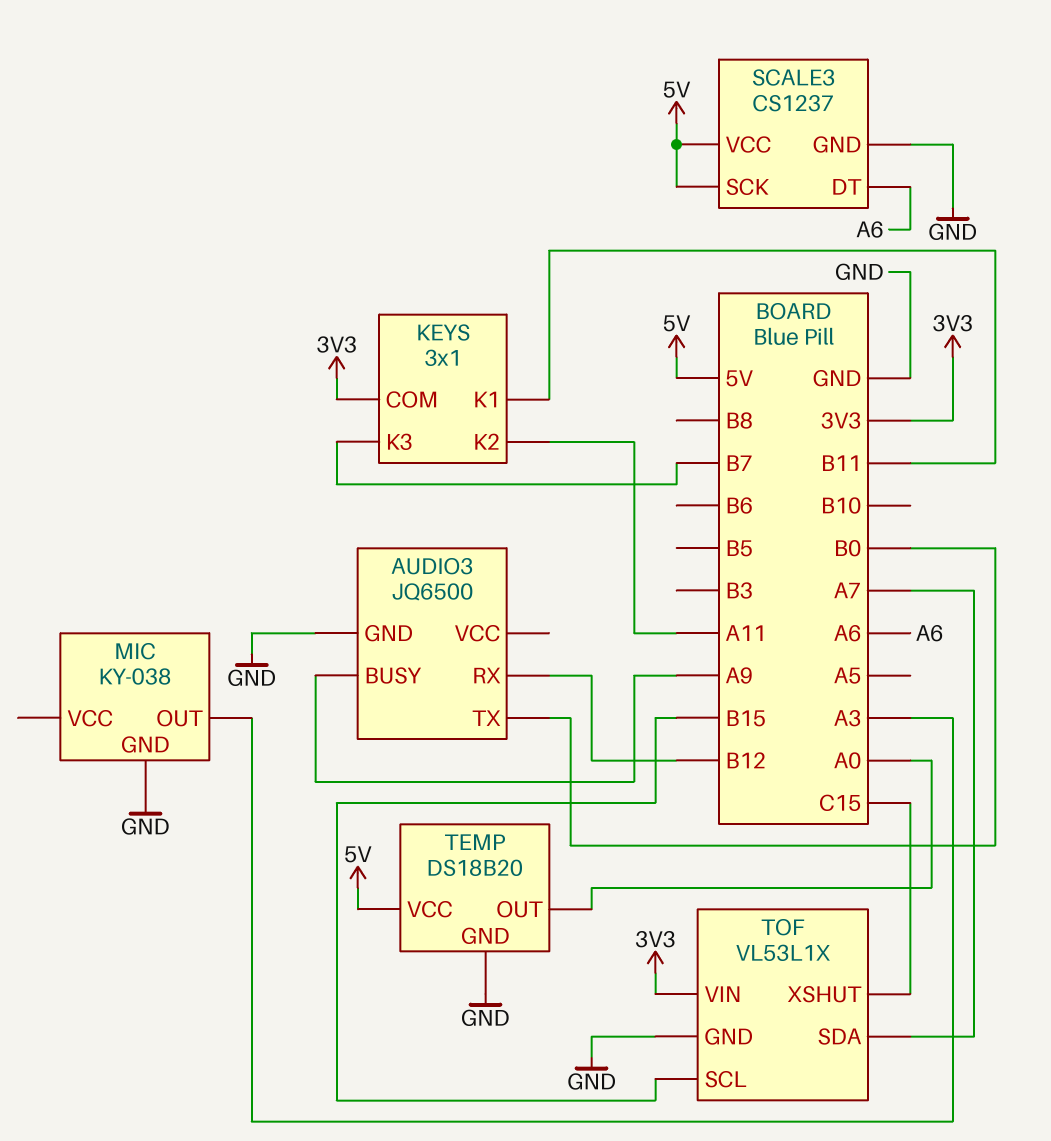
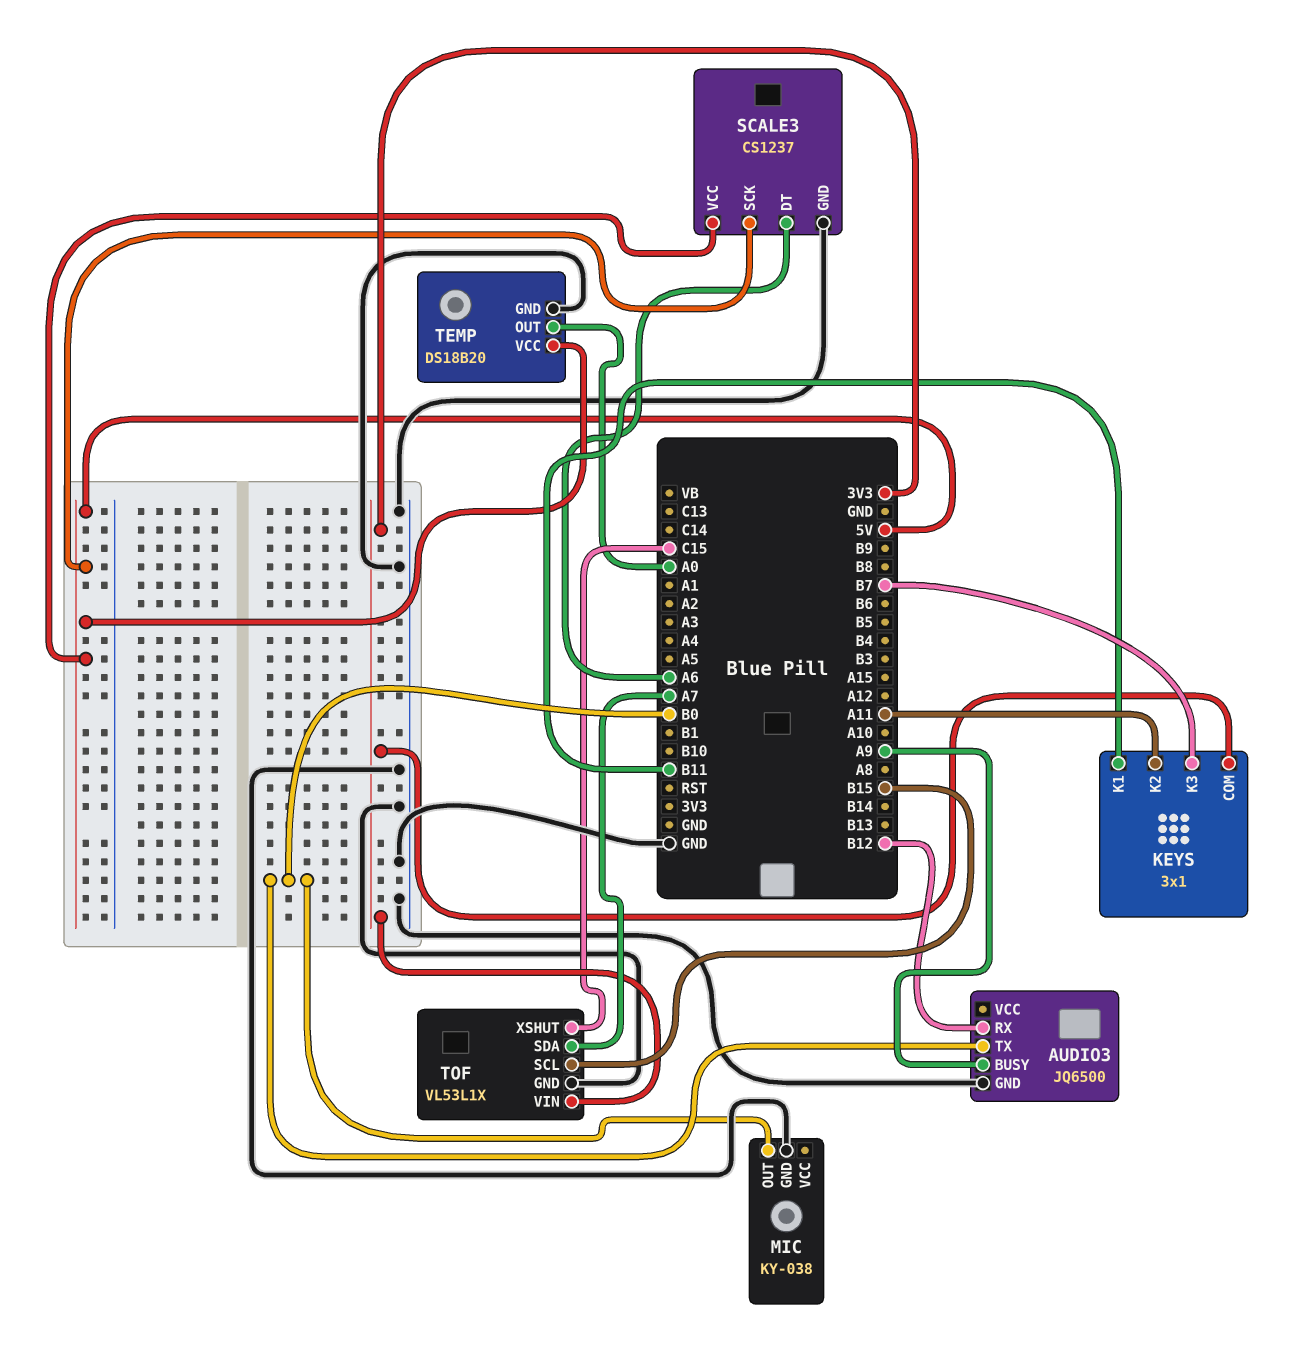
MIC pin OUT: A3 -> B0

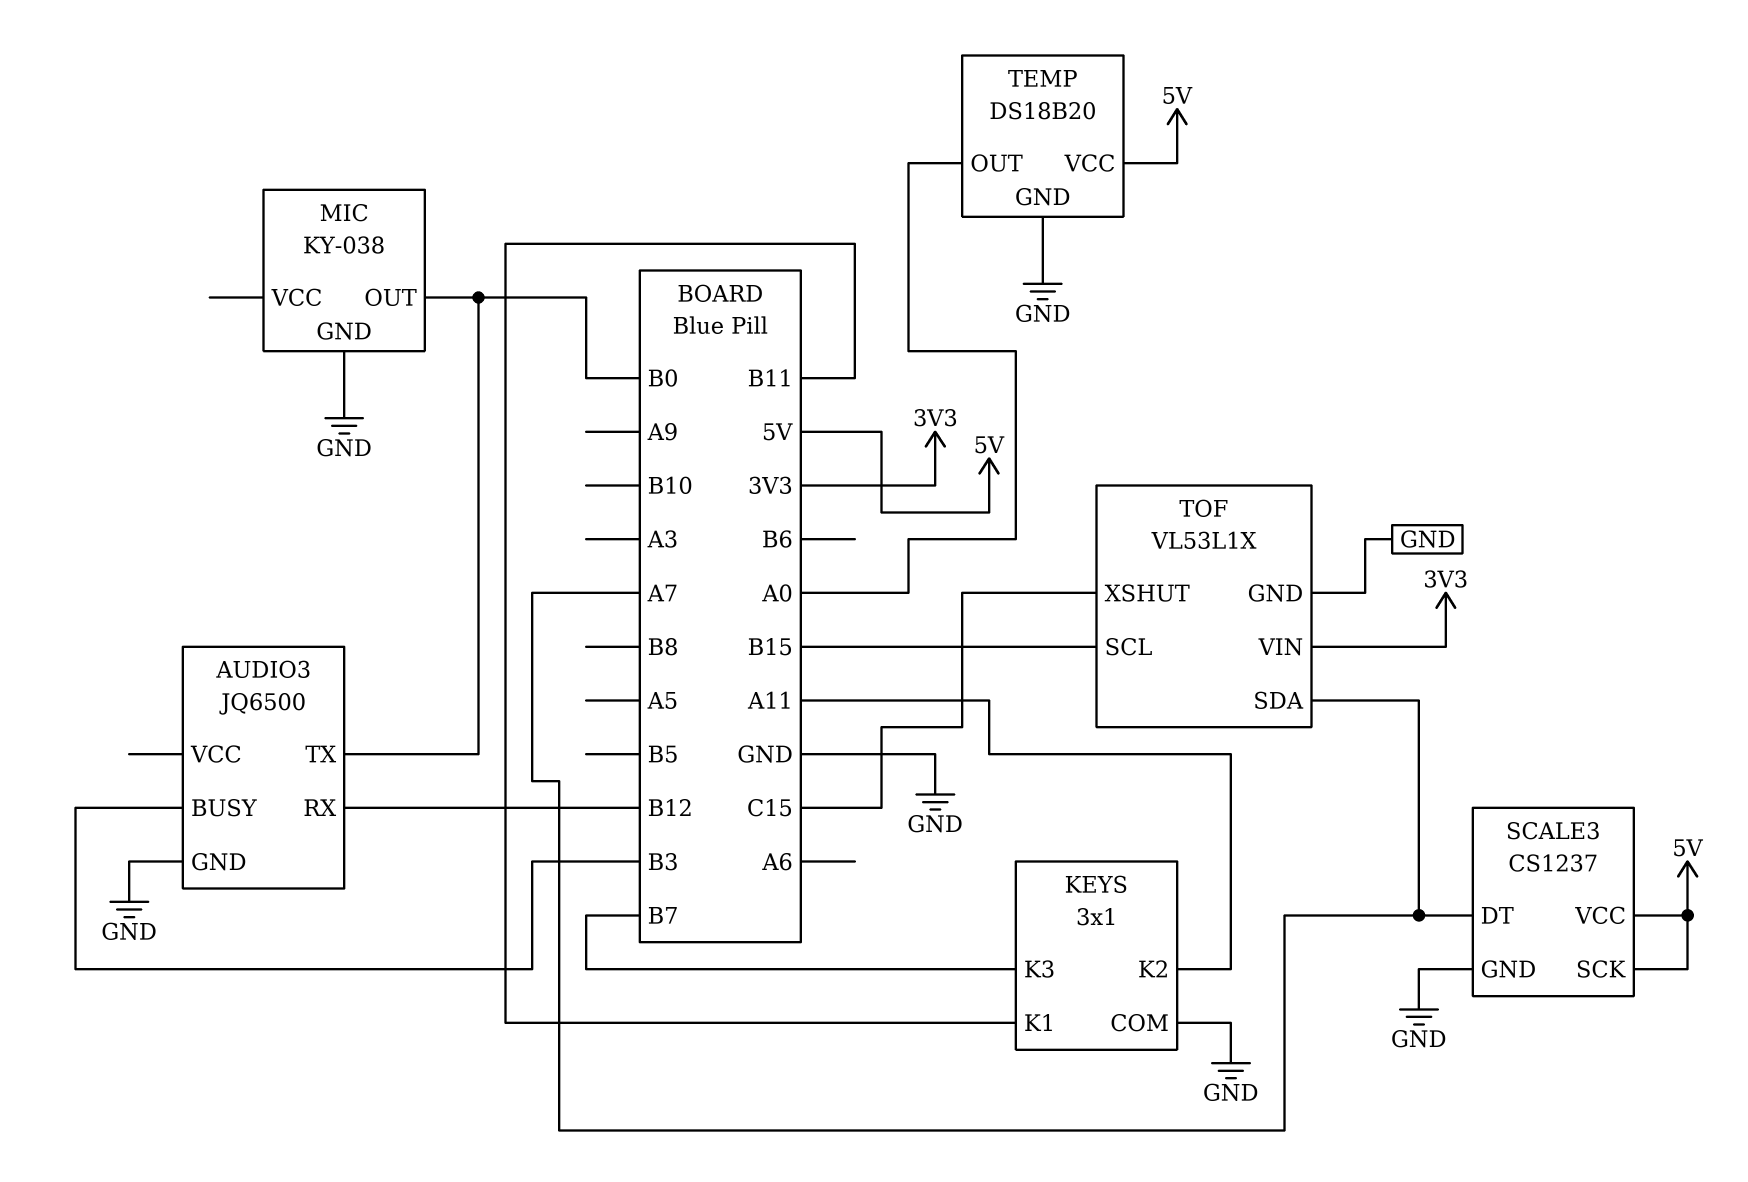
AUDIO3 pin BUSY: A9 -> B3
KEYS pin COM: 3V3 -> GND
SCALE3 pin DT: A6 -> A7

